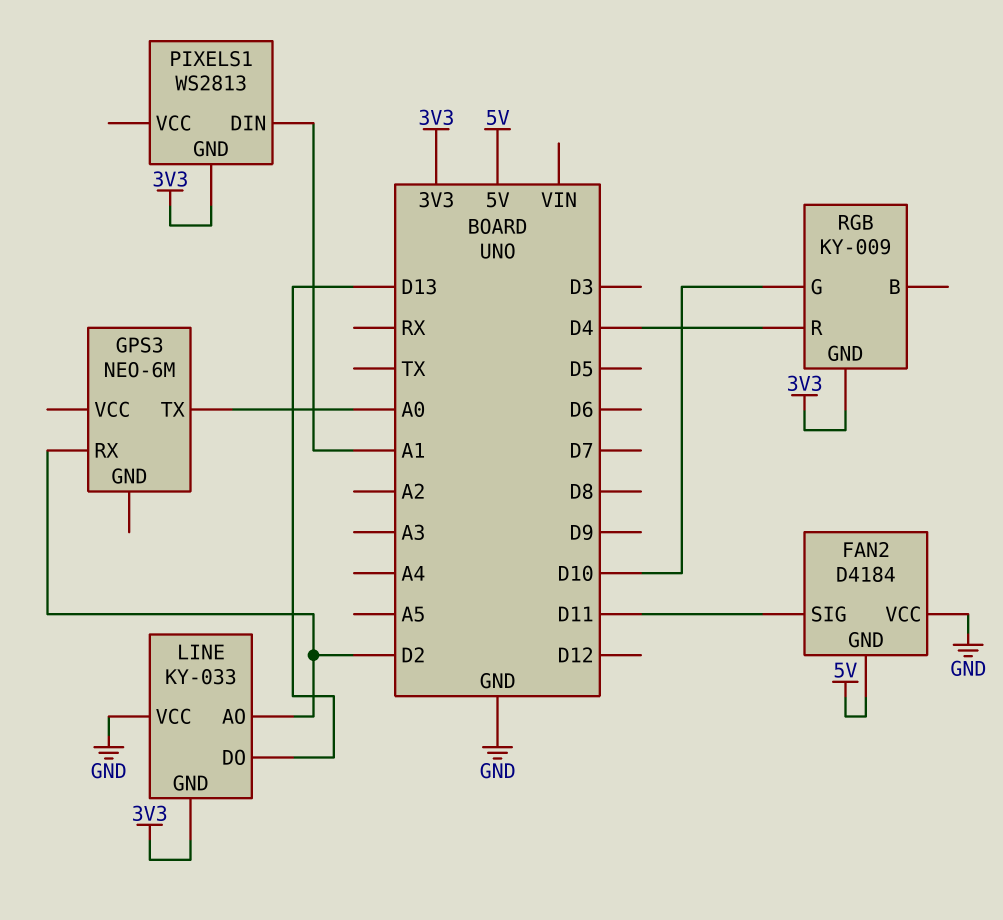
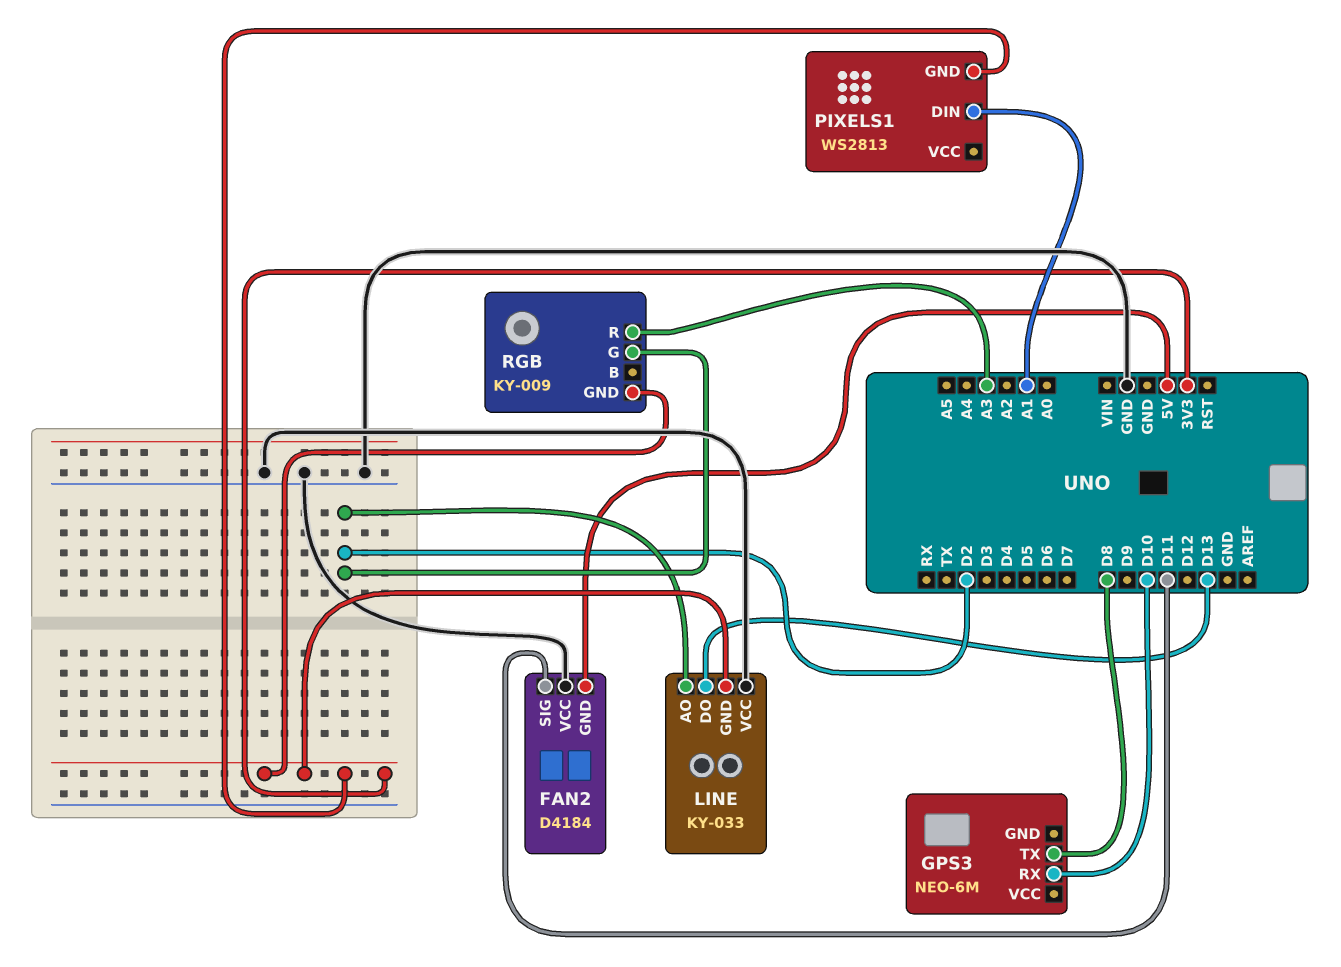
GPS3 pin RX: D2 -> D10
GPS3 pin TX: A0 -> D8
RGB pin G: D10 -> D2
RGB pin R: D4 -> A3

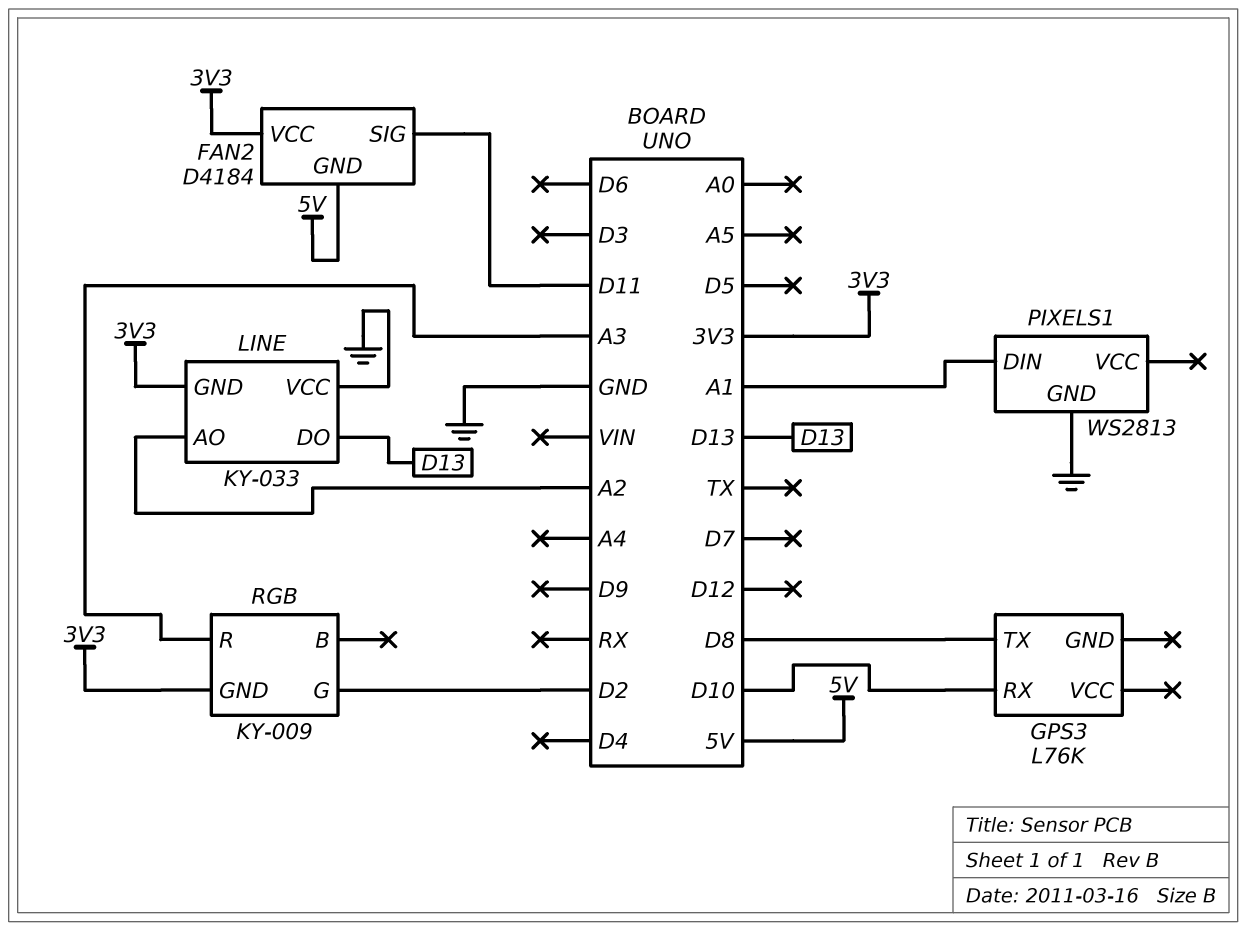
FAN2 pin VCC: GND -> 3V3
GPS3: NEO-6M -> L76K
LINE pin AO: D2 -> A2
PIXELS1 pin GND: 3V3 -> GND

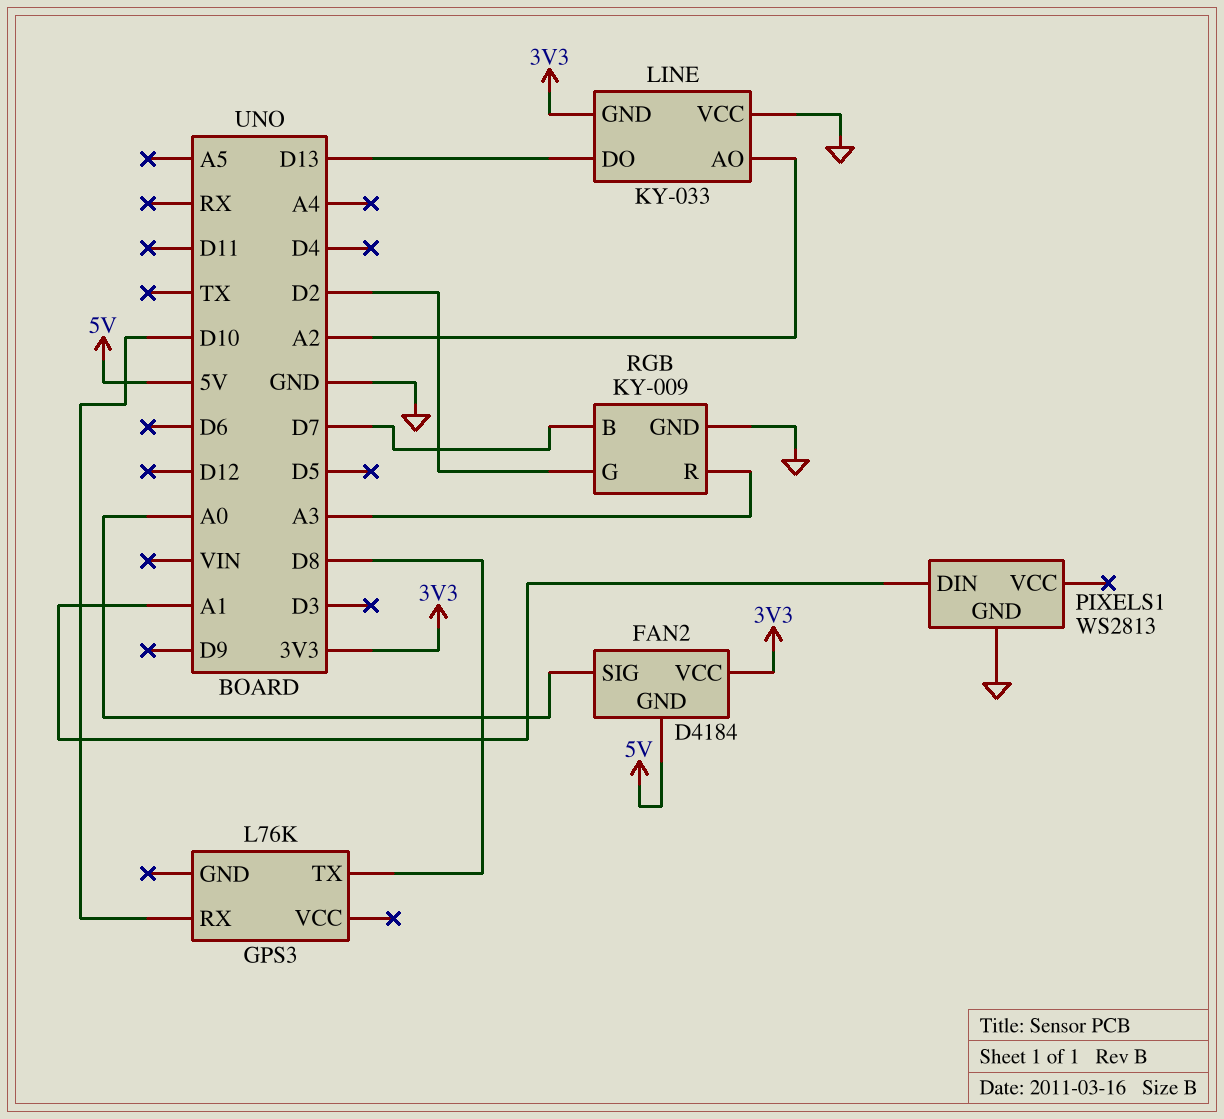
FAN2 pin SIG: D11 -> A0
RGB pin B: none -> D7
RGB pin GND: 3V3 -> GND

